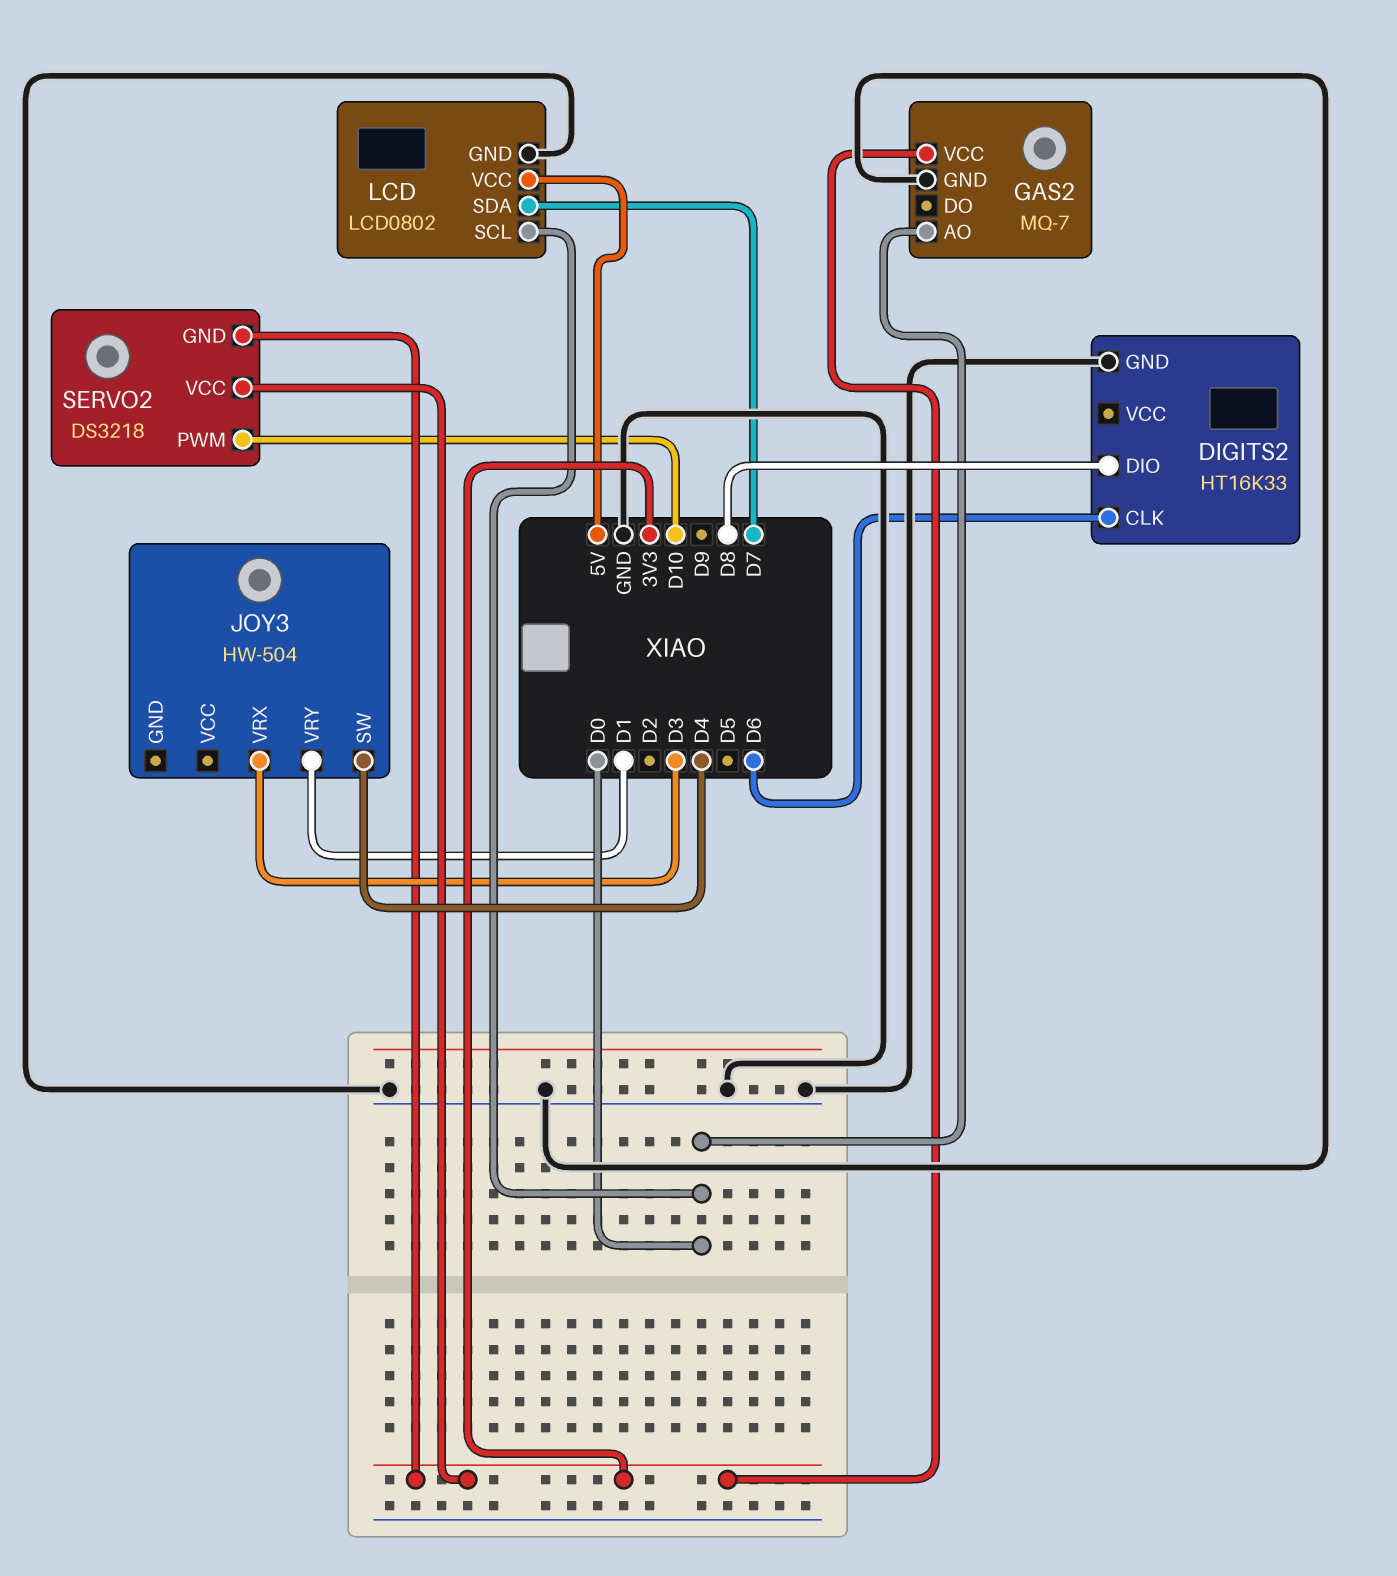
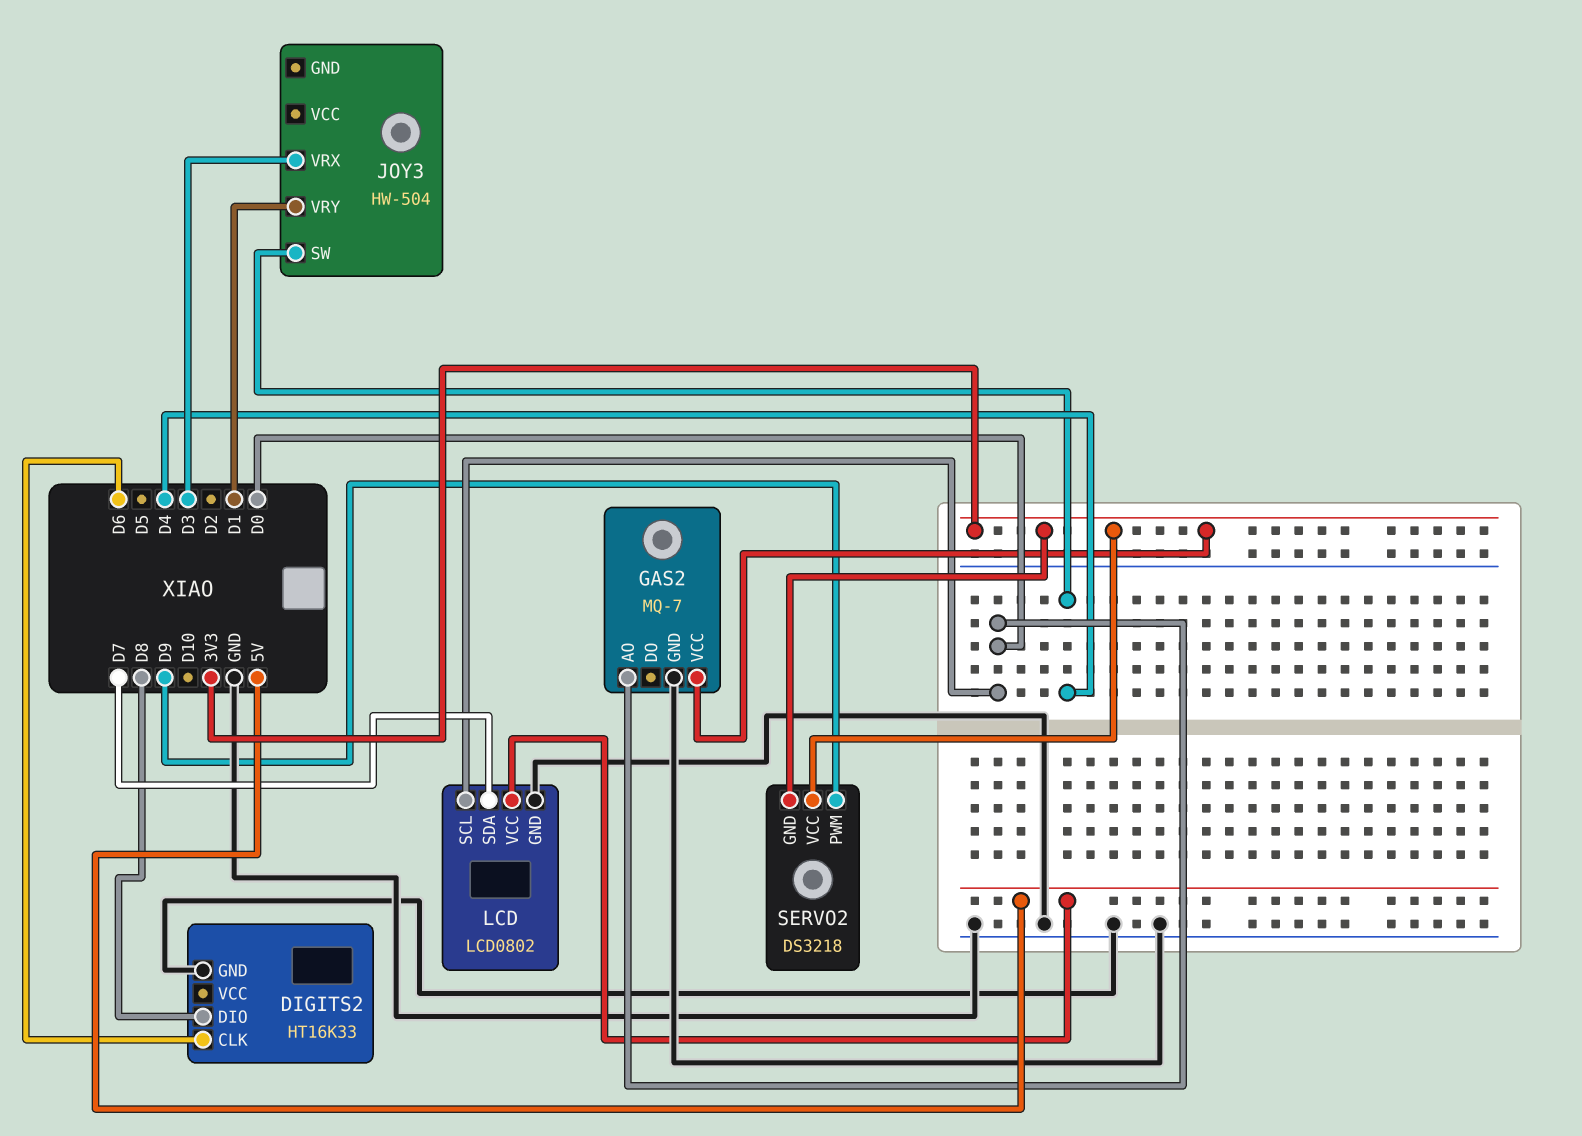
SERVO2 pin PWM: D10 -> D9

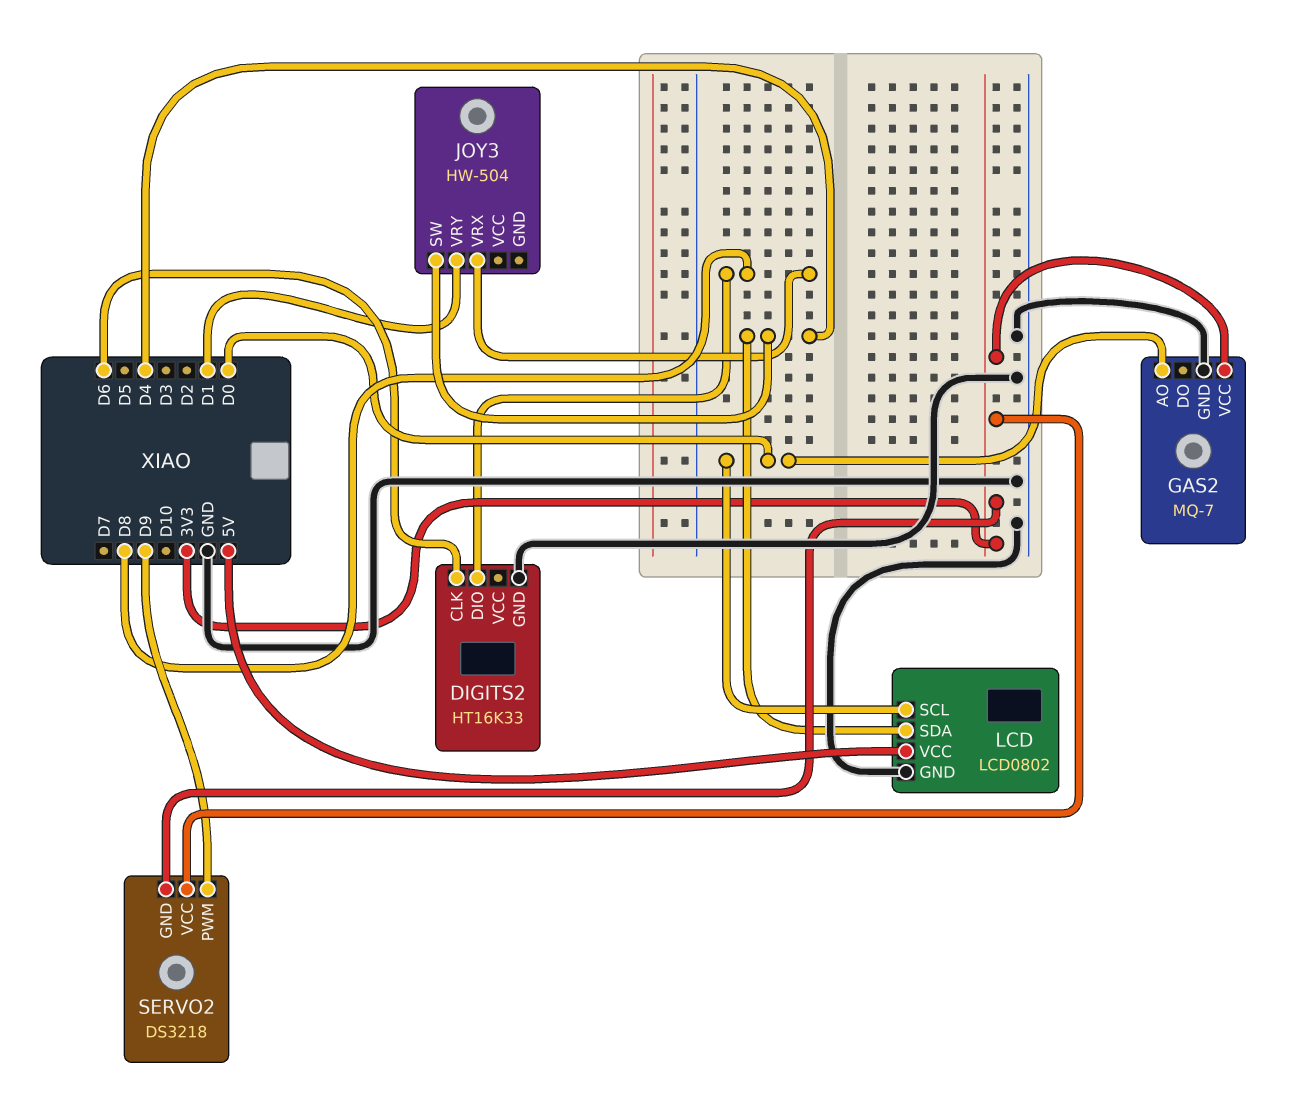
JOY3 pin VRX: D3 -> D8
LCD pin SDA: D7 -> D4

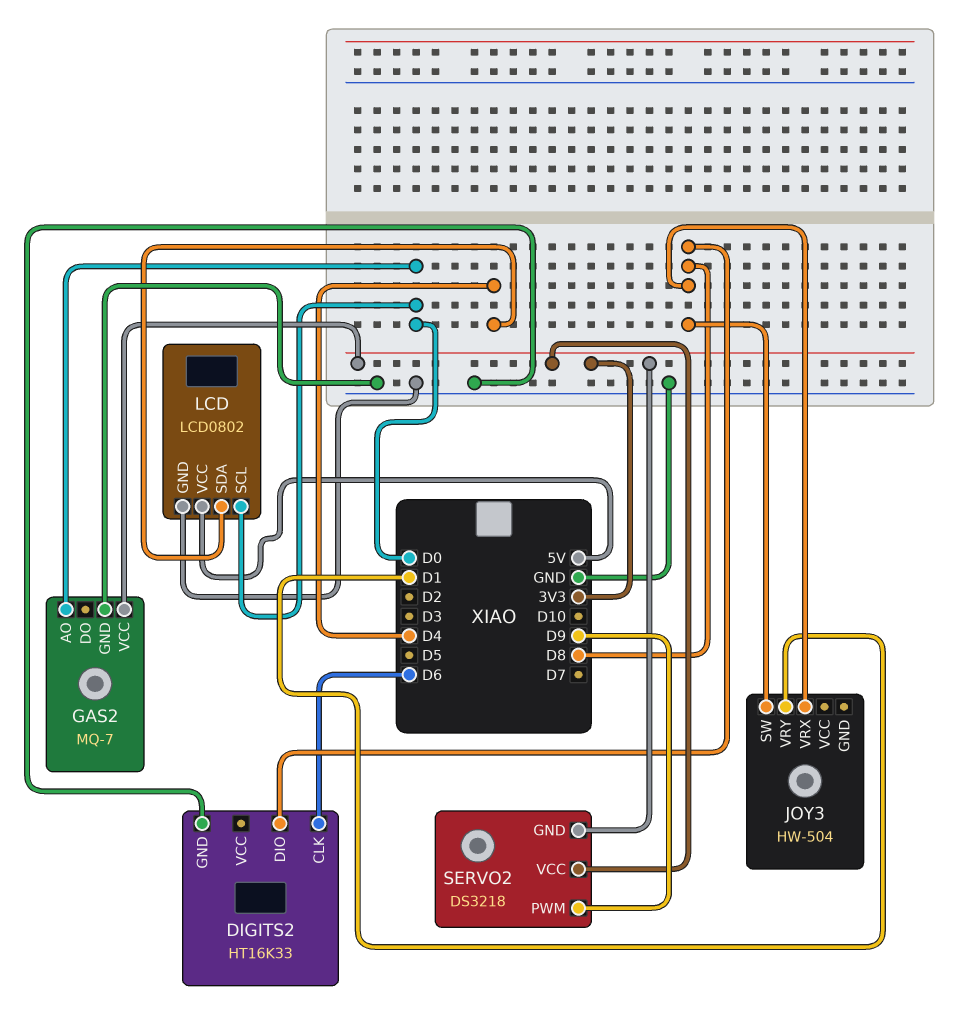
JOY3 pin SW: D4 -> D8

